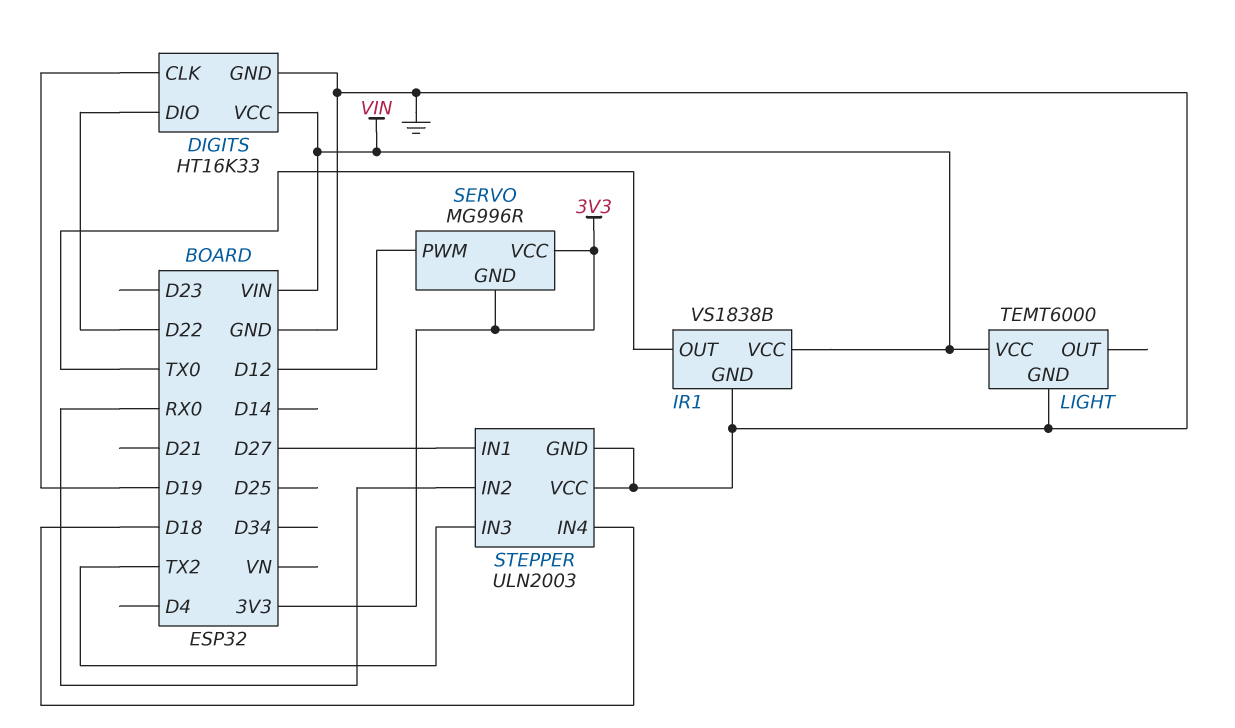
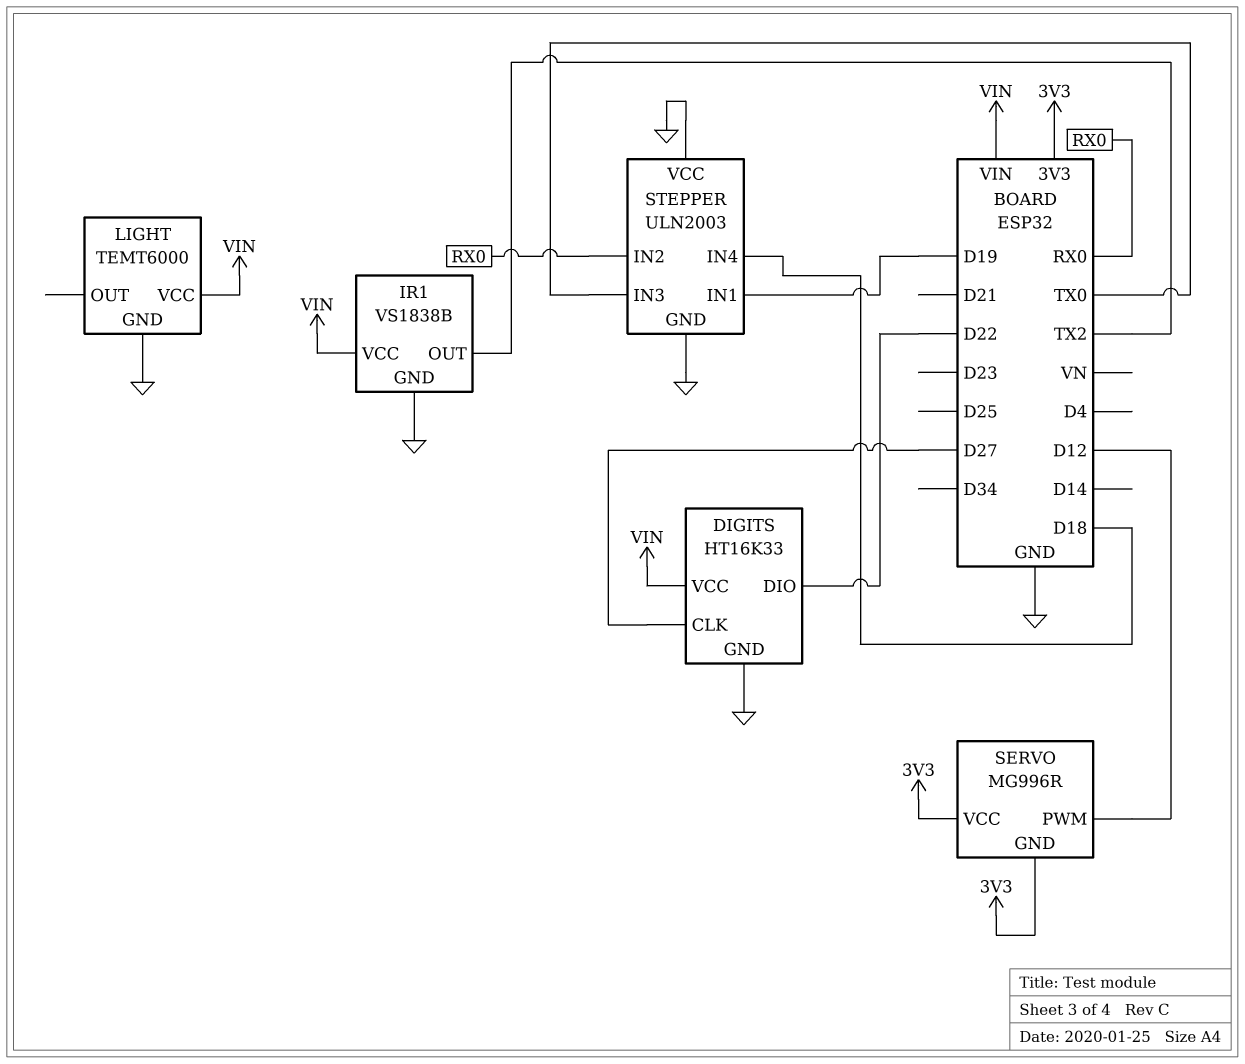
DIGITS pin CLK: D19 -> D27
IR1 pin OUT: TX0 -> TX2
STEPPER pin IN1: D27 -> D19
STEPPER pin IN3: TX2 -> TX0

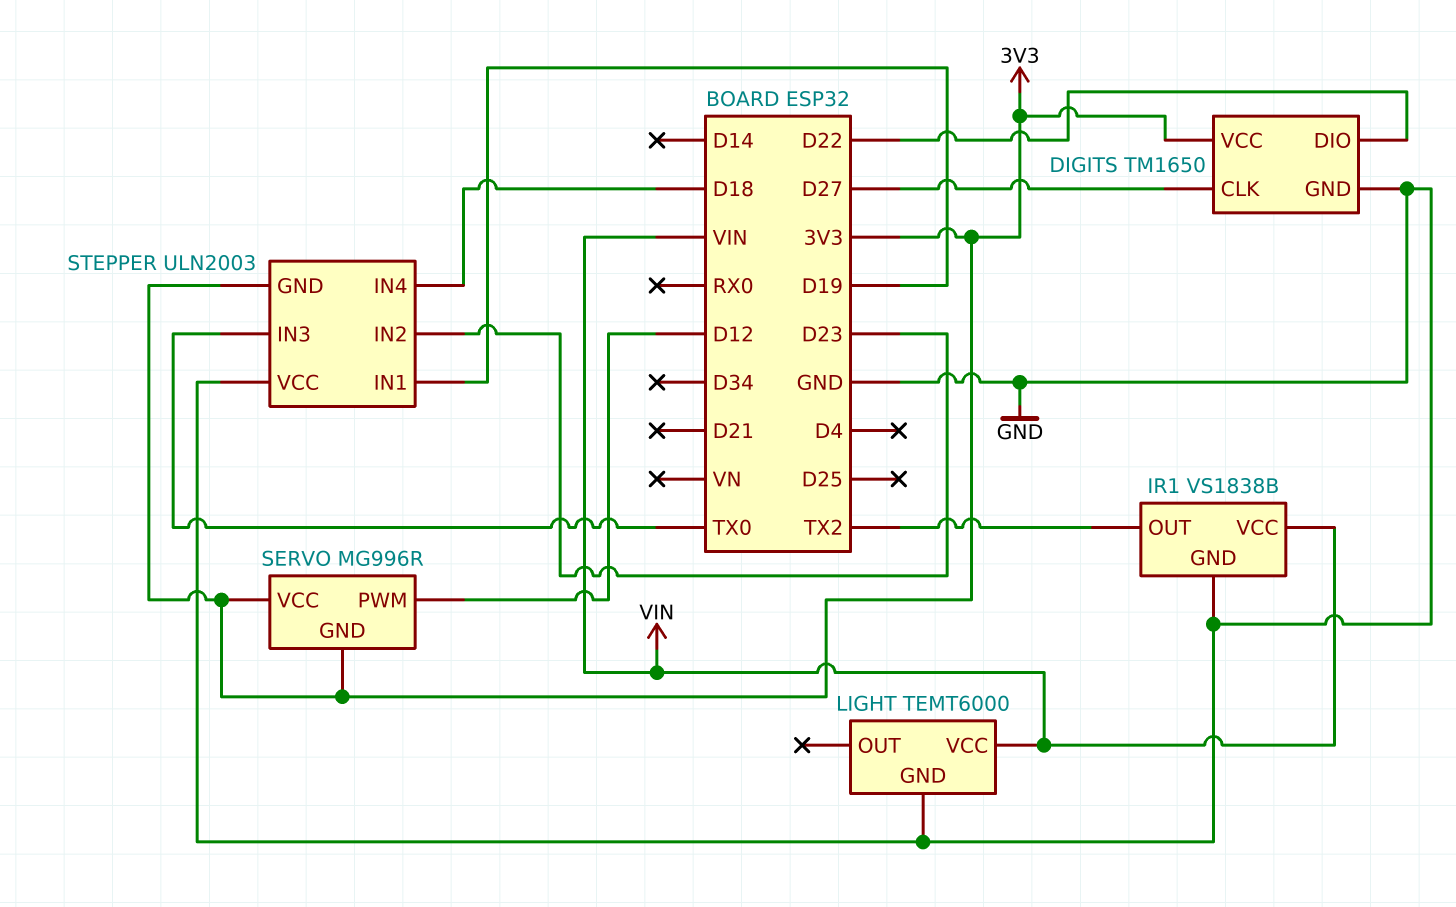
DIGITS: HT16K33 -> TM1650
DIGITS pin VCC: VIN -> 3V3
STEPPER pin GND: GND -> 3V3
STEPPER pin IN2: RX0 -> D23

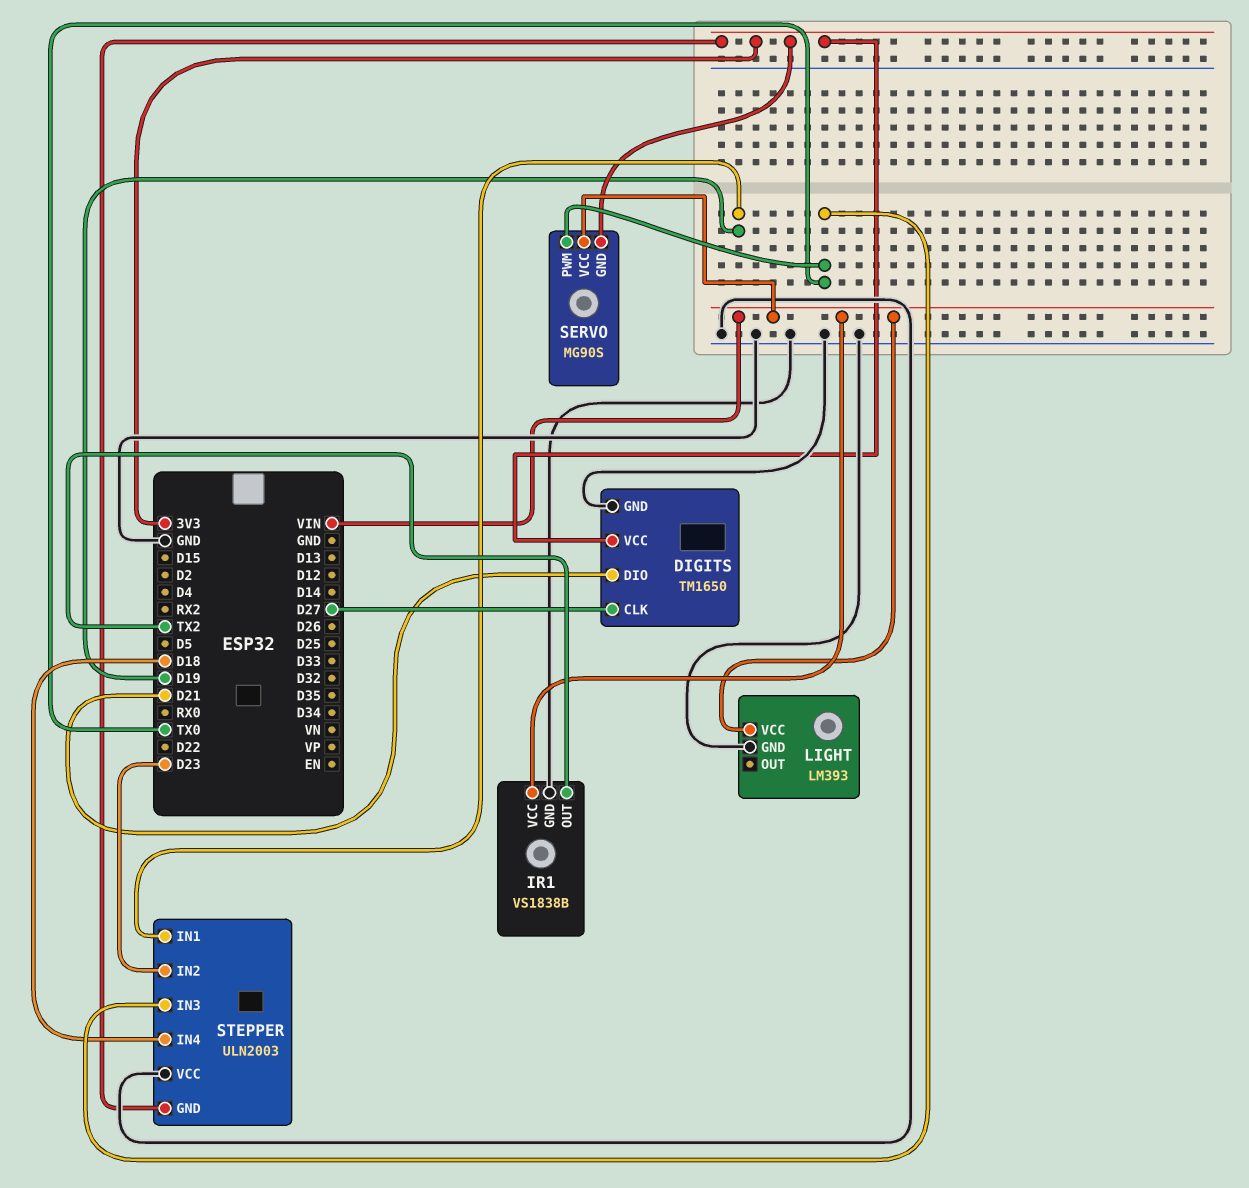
DIGITS pin DIO: D22 -> D21
LIGHT: TEMT6000 -> LM393
SERVO: MG996R -> MG90S
SERVO pin PWM: D12 -> TX0
SERVO pin VCC: 3V3 -> VIN

